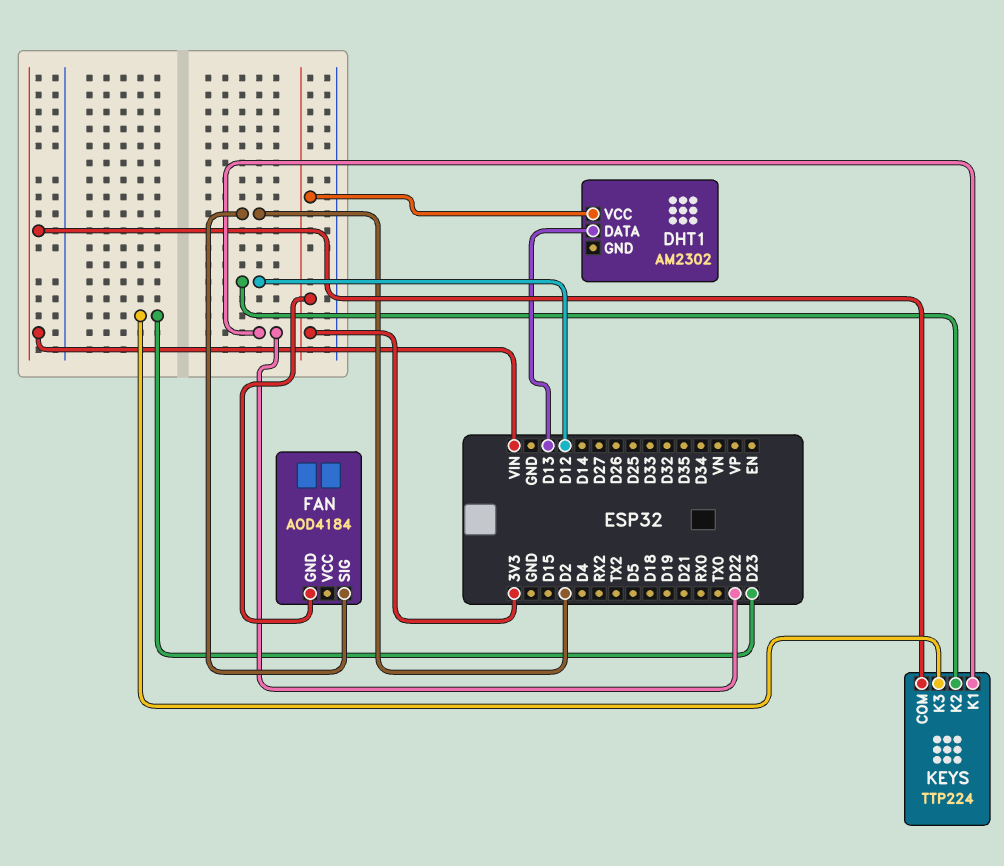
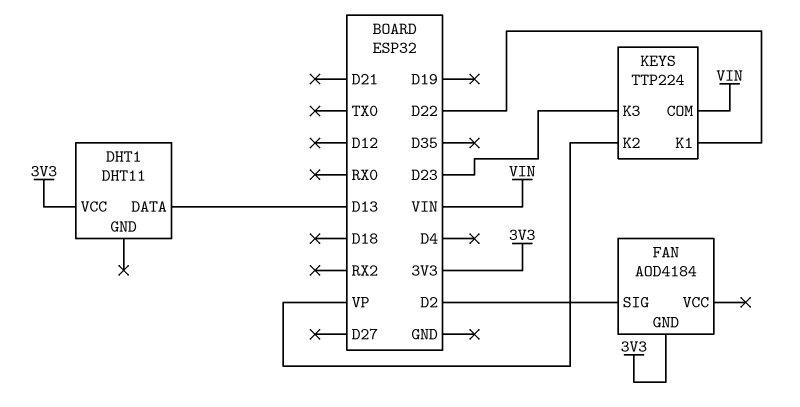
DHT1: AM2302 -> DHT11
KEYS pin K2: D12 -> VP

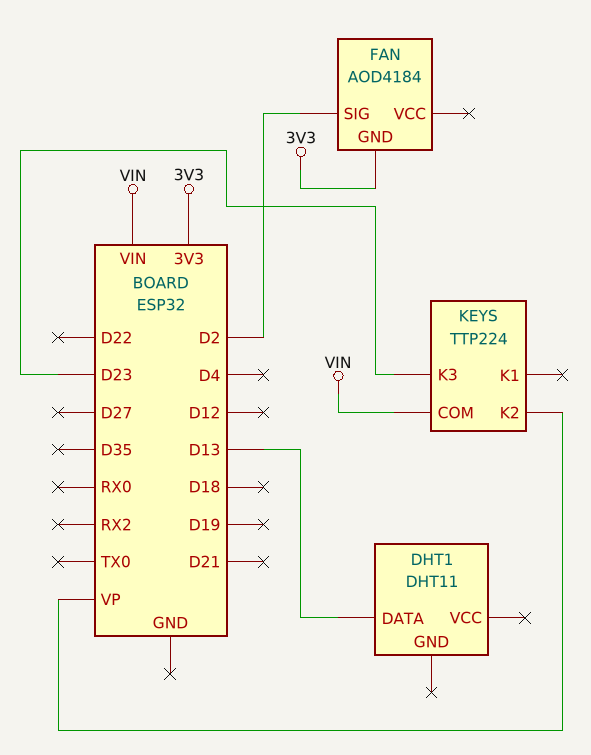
DHT1 pin VCC: 3V3 -> none
KEYS pin K1: D22 -> none

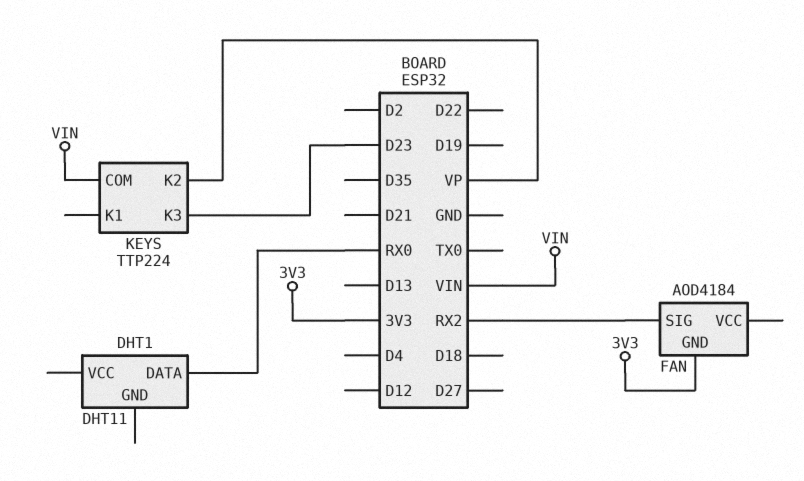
DHT1 pin DATA: D13 -> RX0
FAN pin SIG: D2 -> RX2

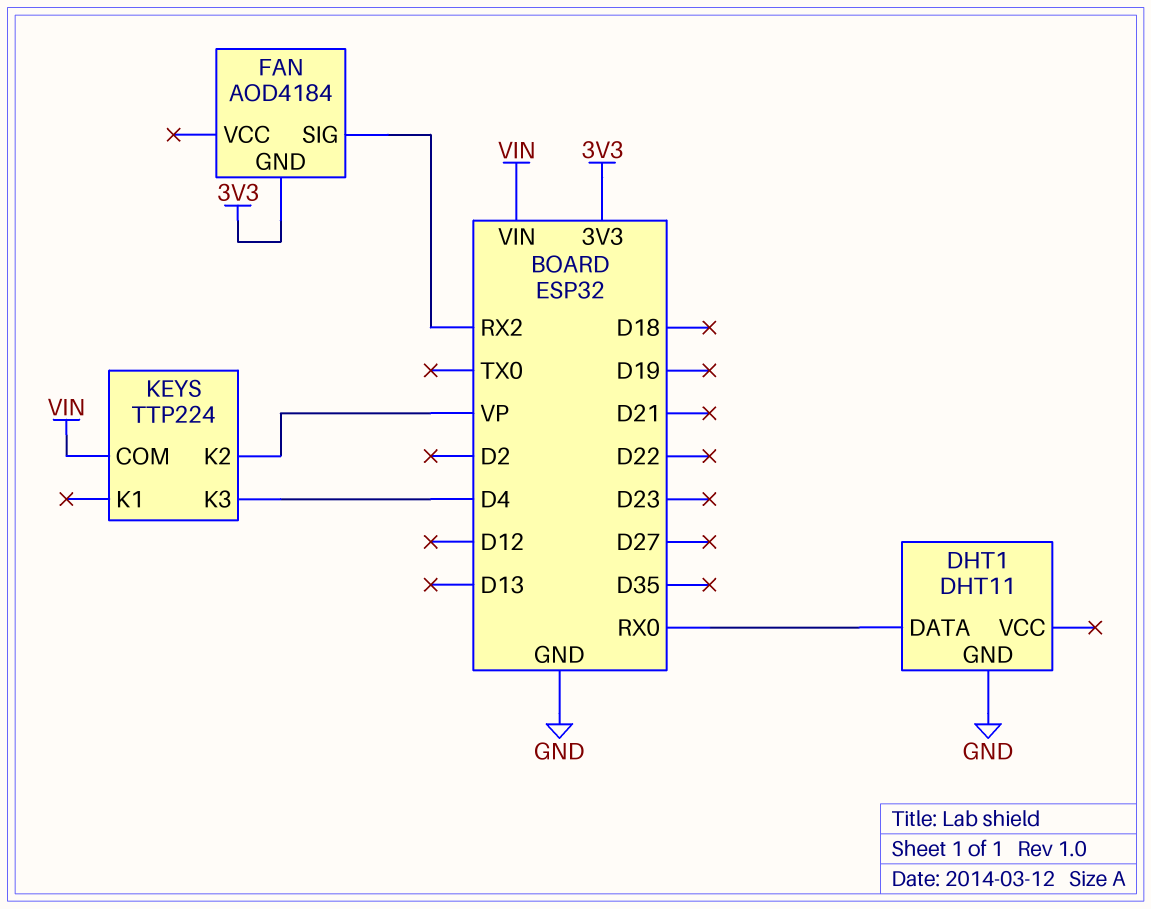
DHT1 pin GND: none -> GND
KEYS pin K3: D23 -> D4

